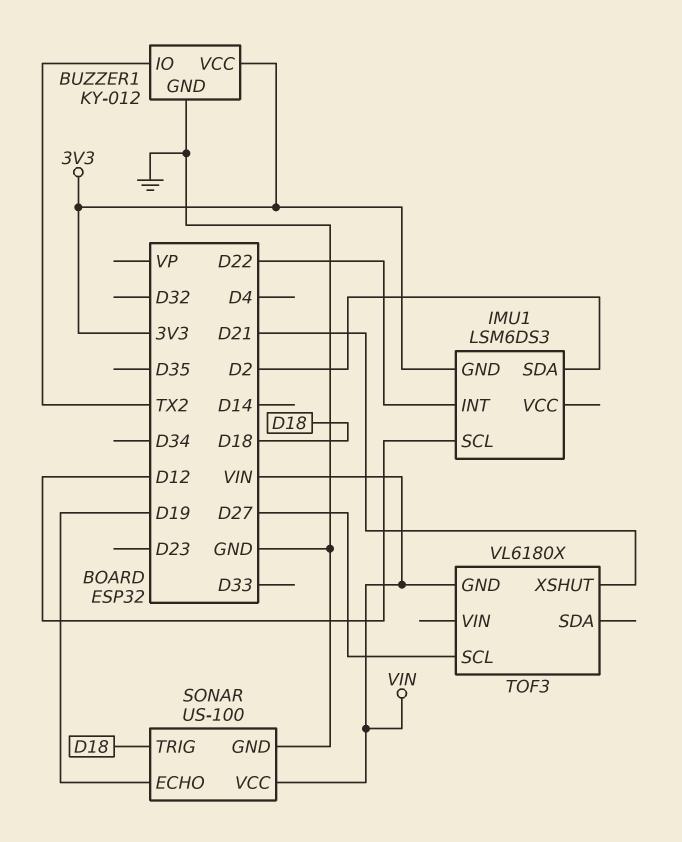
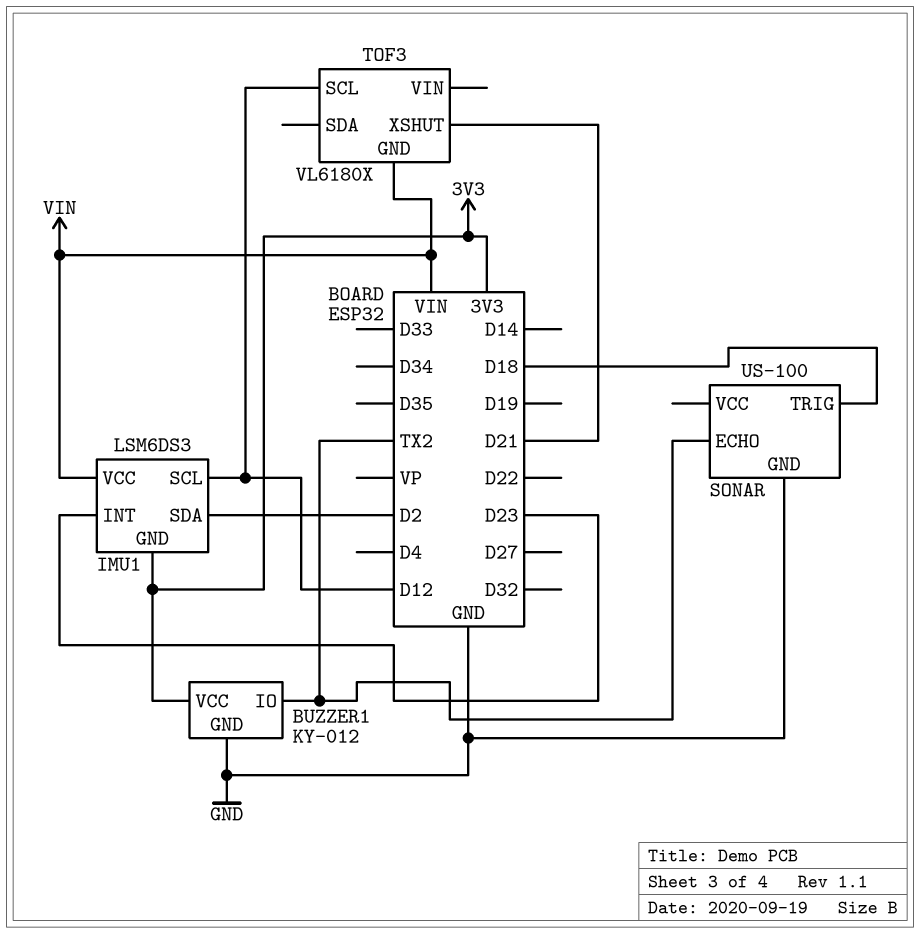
IMU1 pin INT: D22 -> D23
IMU1 pin VCC: none -> VIN
SONAR pin ECHO: D19 -> TX2
SONAR pin VCC: VIN -> none
TOF3 pin SCL: D27 -> D12

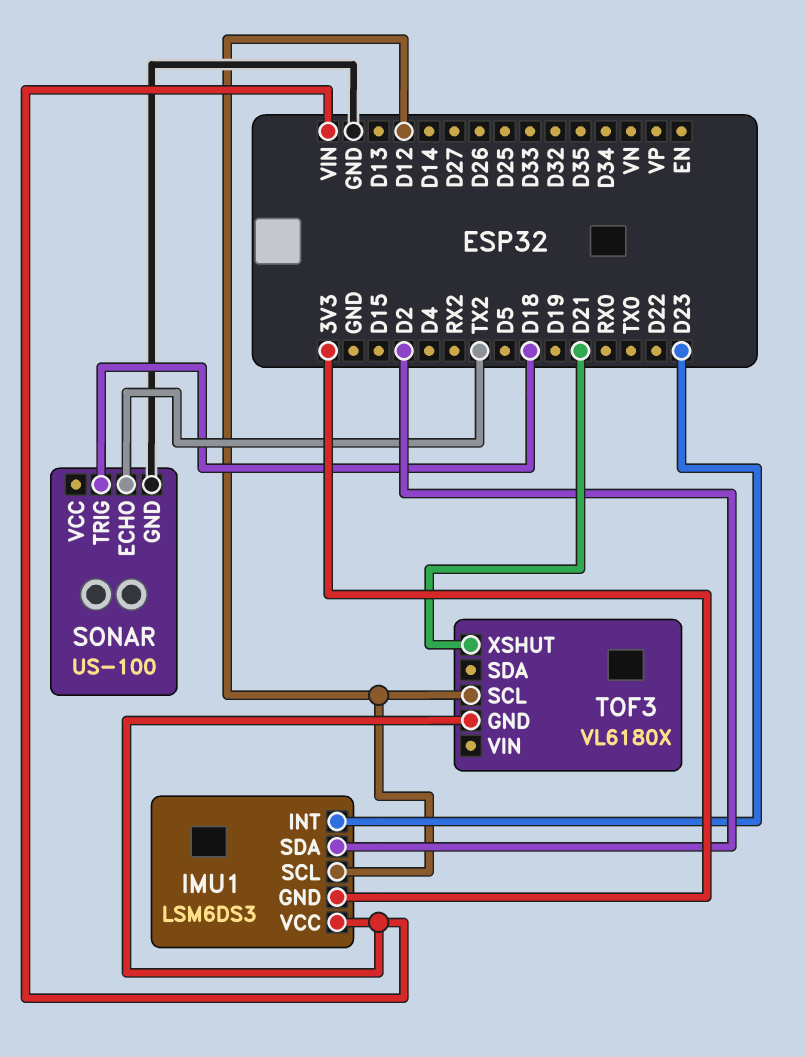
BUZZER1: KY-012 -> none
BUZZER1 pin GND: GND -> none
BUZZER1 pin IO: TX2 -> none
BUZZER1 pin VCC: 3V3 -> none

